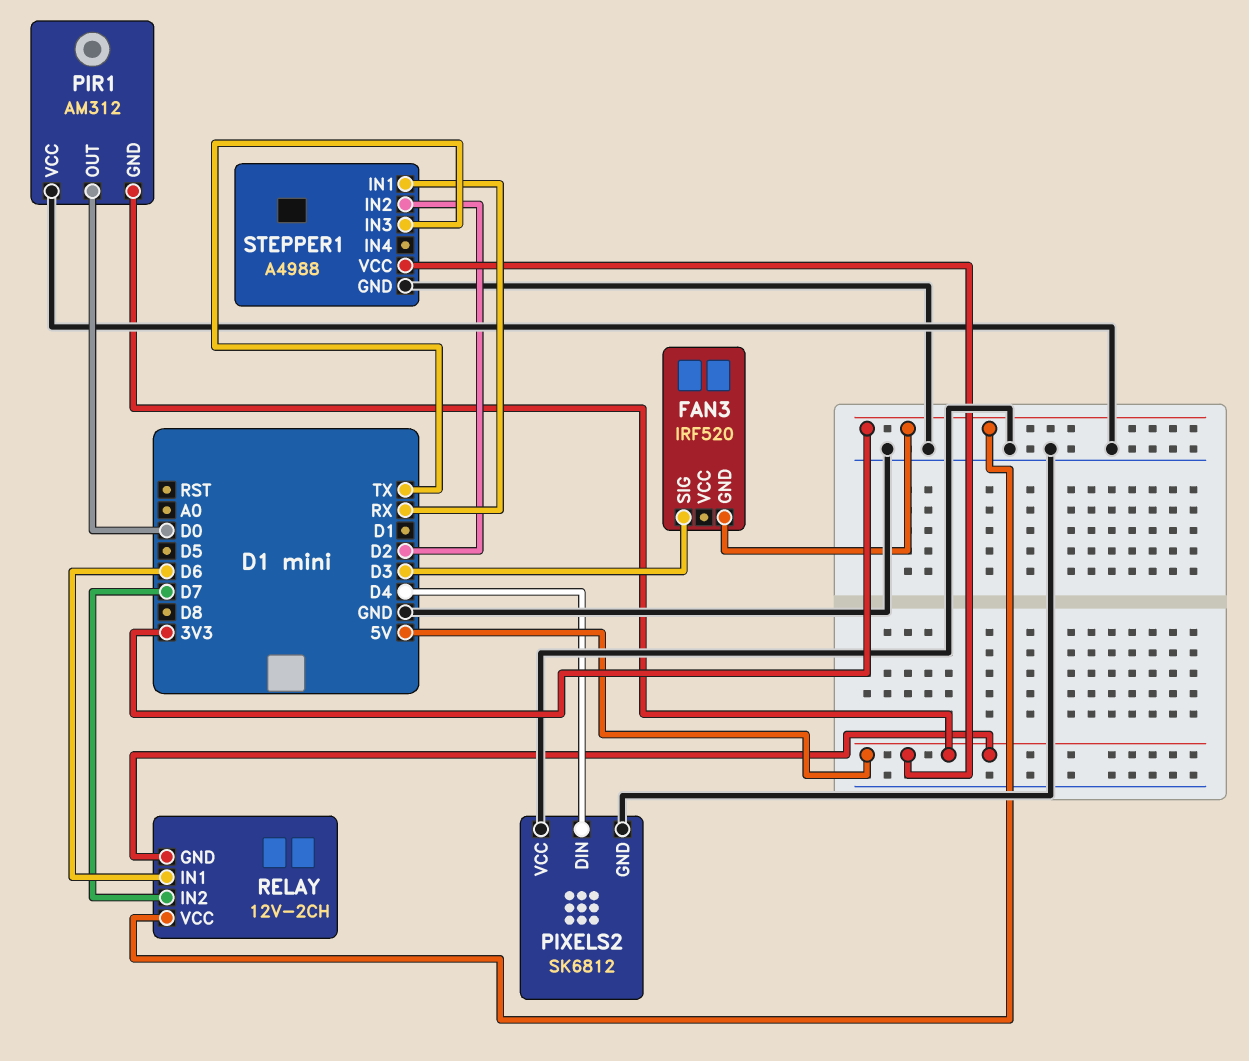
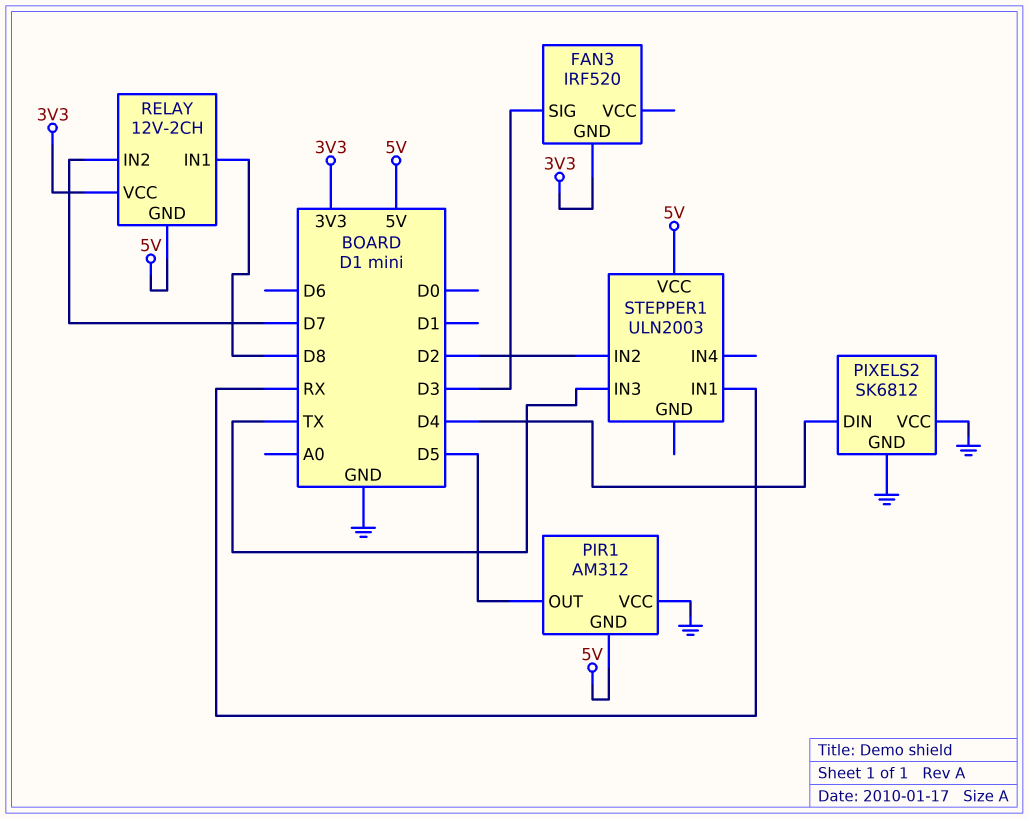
PIR1 pin OUT: D0 -> D5
RELAY pin IN1: D6 -> D8
STEPPER1: A4988 -> ULN2003
STEPPER1 pin GND: GND -> none

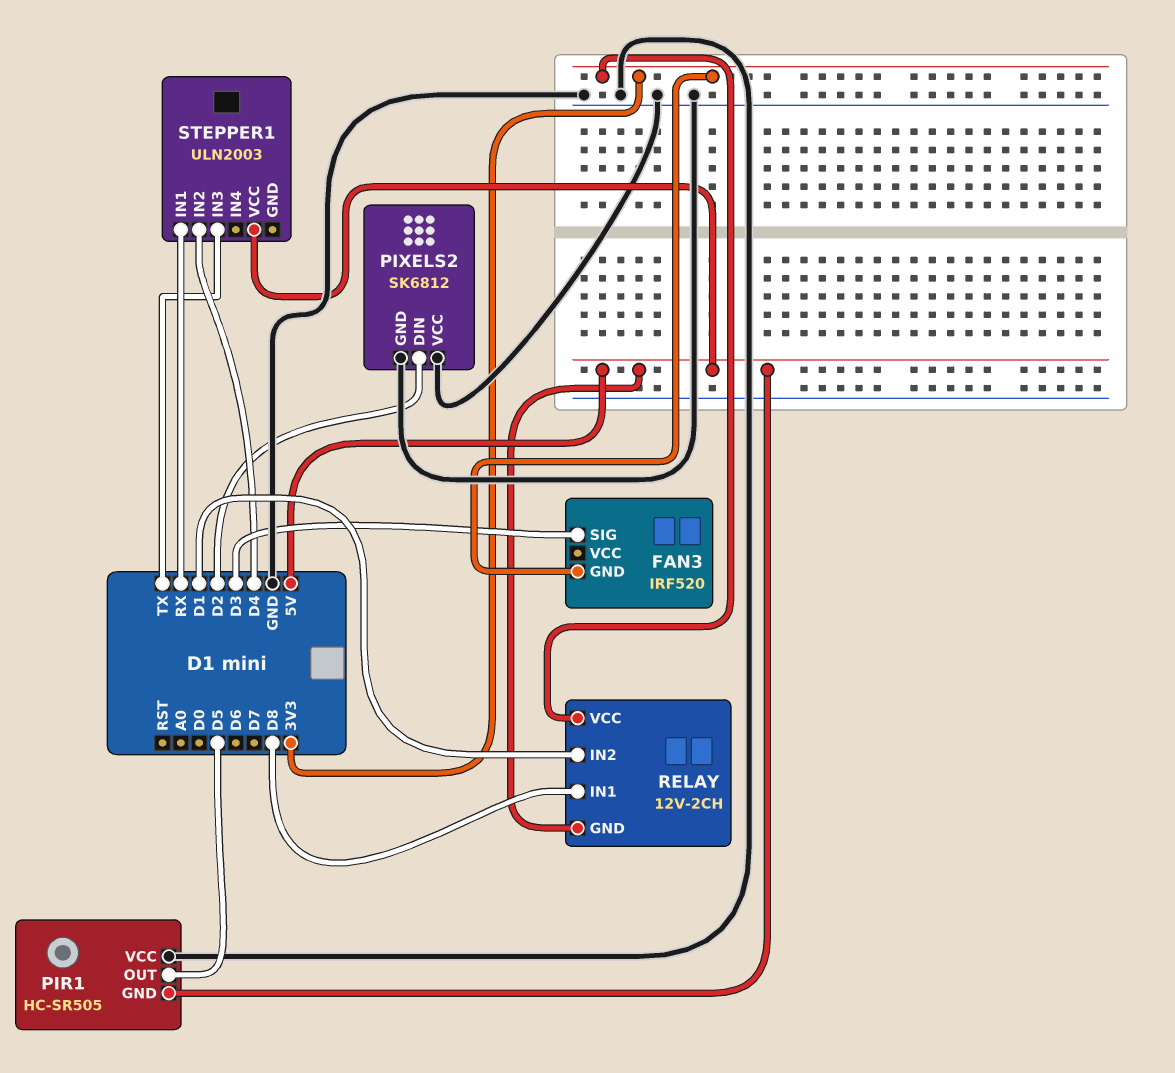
PIR1: AM312 -> HC-SR505
PIXELS2 pin DIN: D4 -> D2
RELAY pin IN2: D7 -> D1
STEPPER1 pin IN2: D2 -> D4

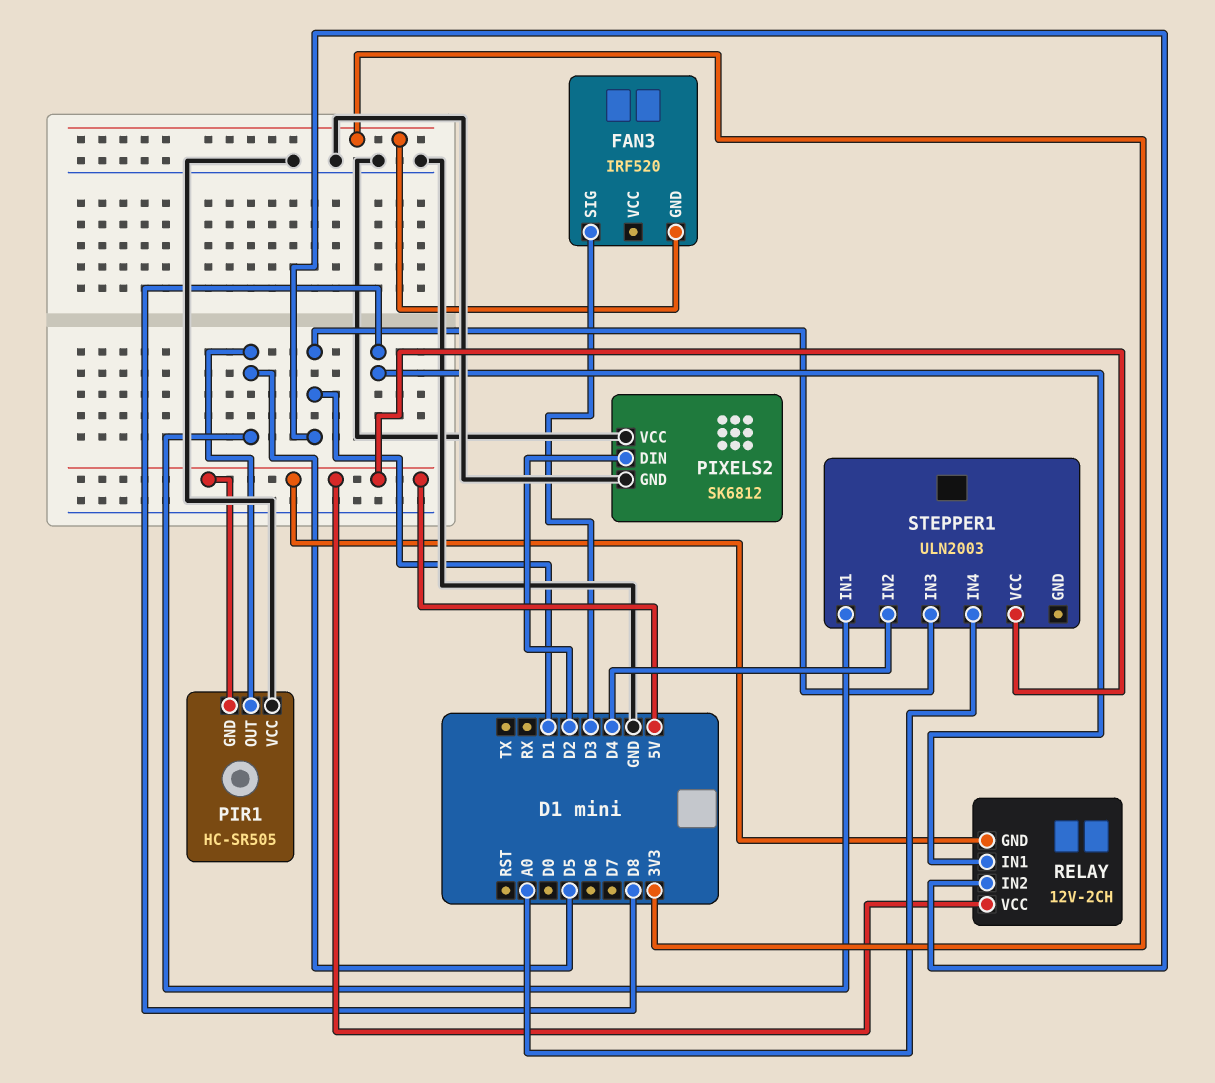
RELAY pin VCC: 3V3 -> 5V
STEPPER1 pin IN1: RX -> D5
STEPPER1 pin IN3: TX -> D1
STEPPER1 pin IN4: none -> A0

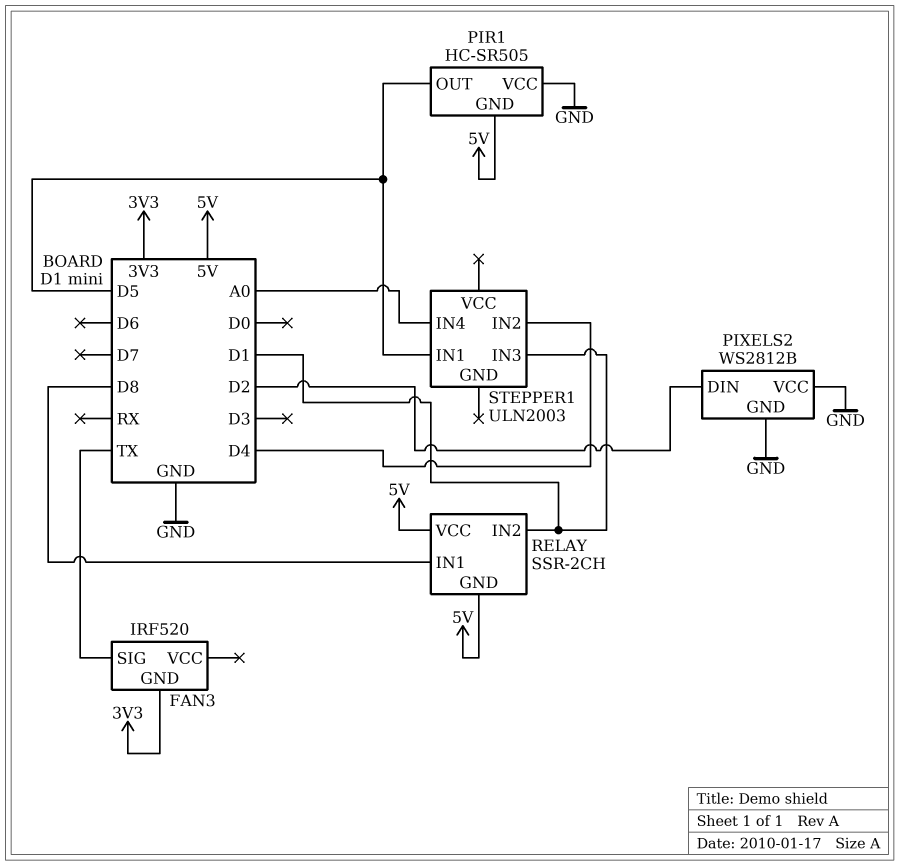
FAN3 pin SIG: D3 -> TX
PIXELS2: SK6812 -> WS2812B
RELAY: 12V-2CH -> SSR-2CH
STEPPER1 pin VCC: 5V -> none

